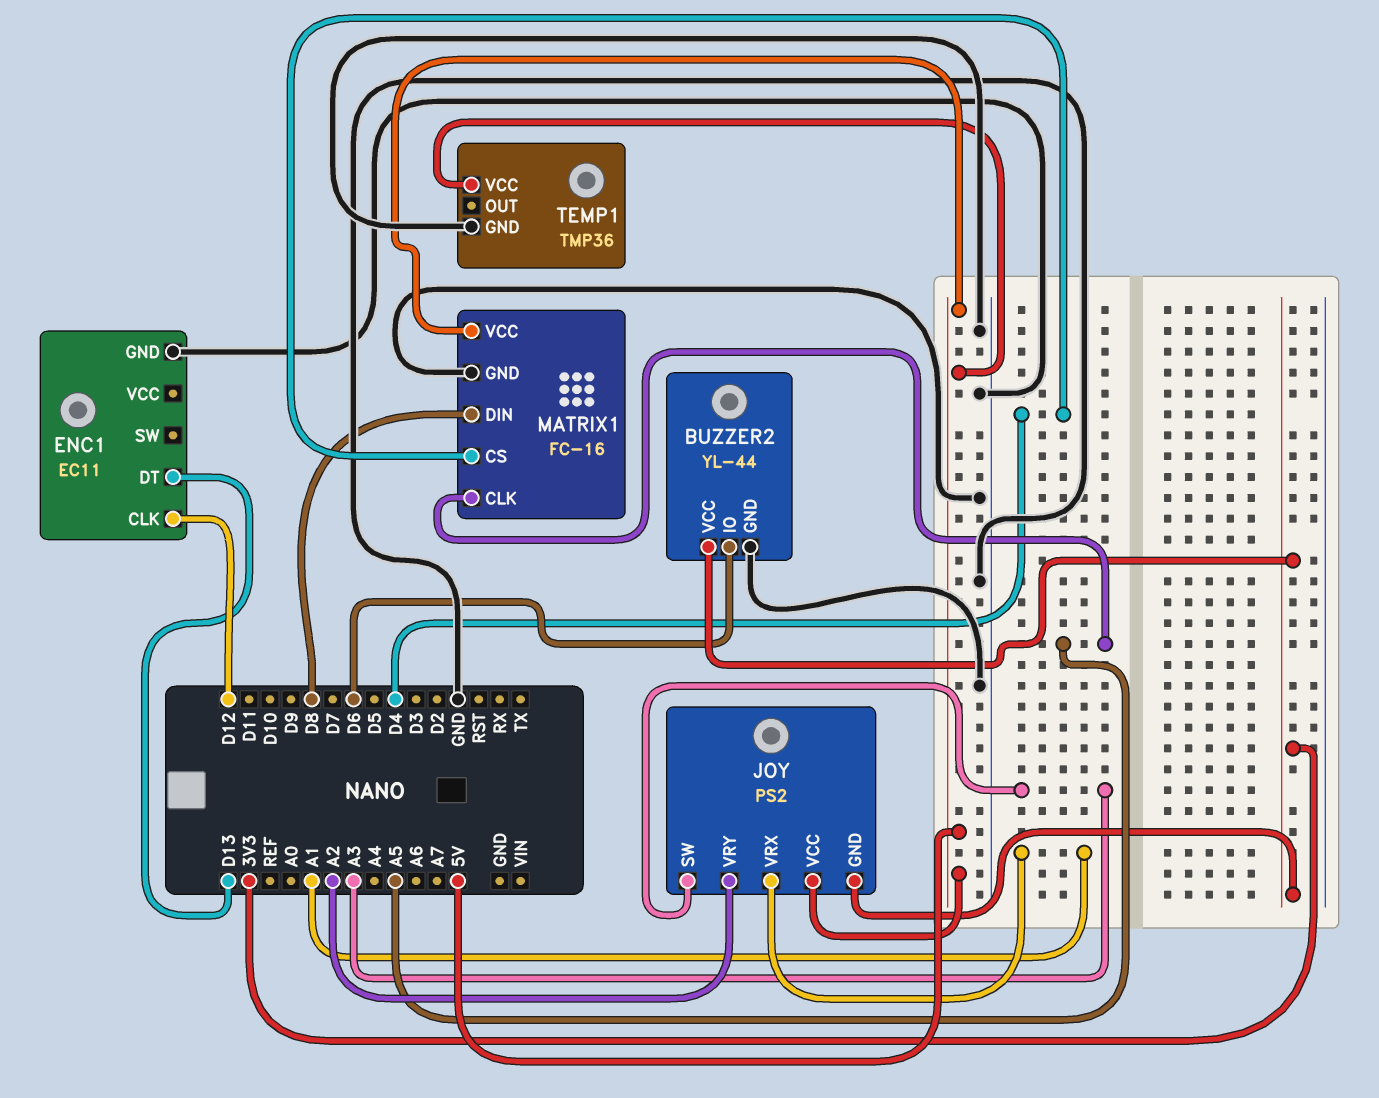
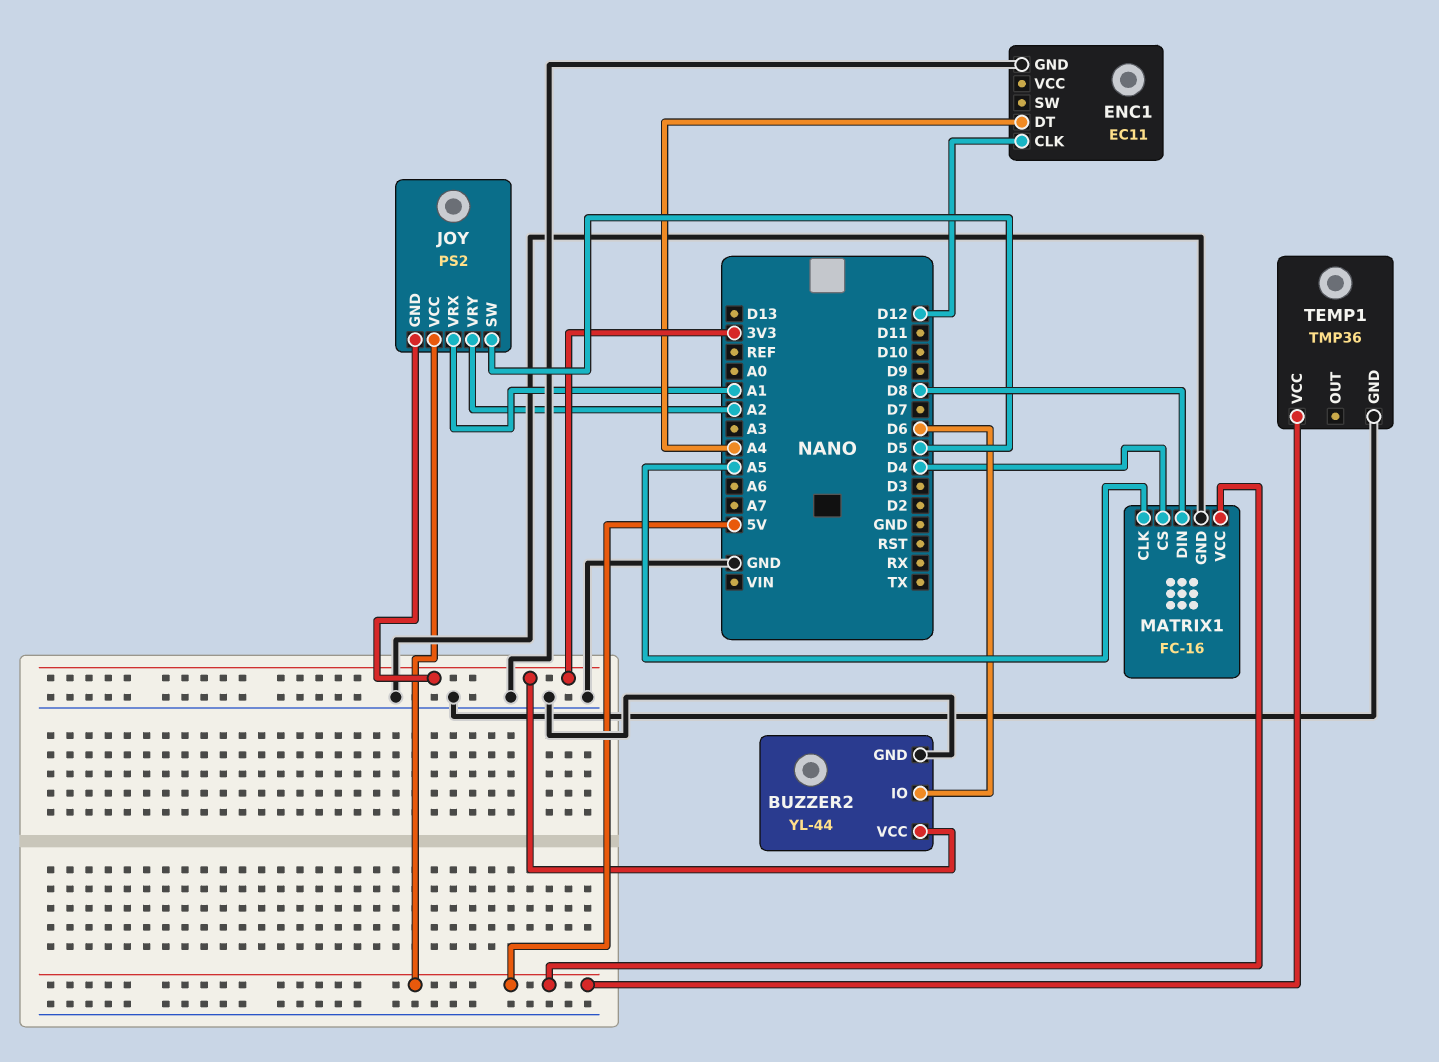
ENC1 pin DT: D13 -> A4
JOY pin SW: A3 -> D5

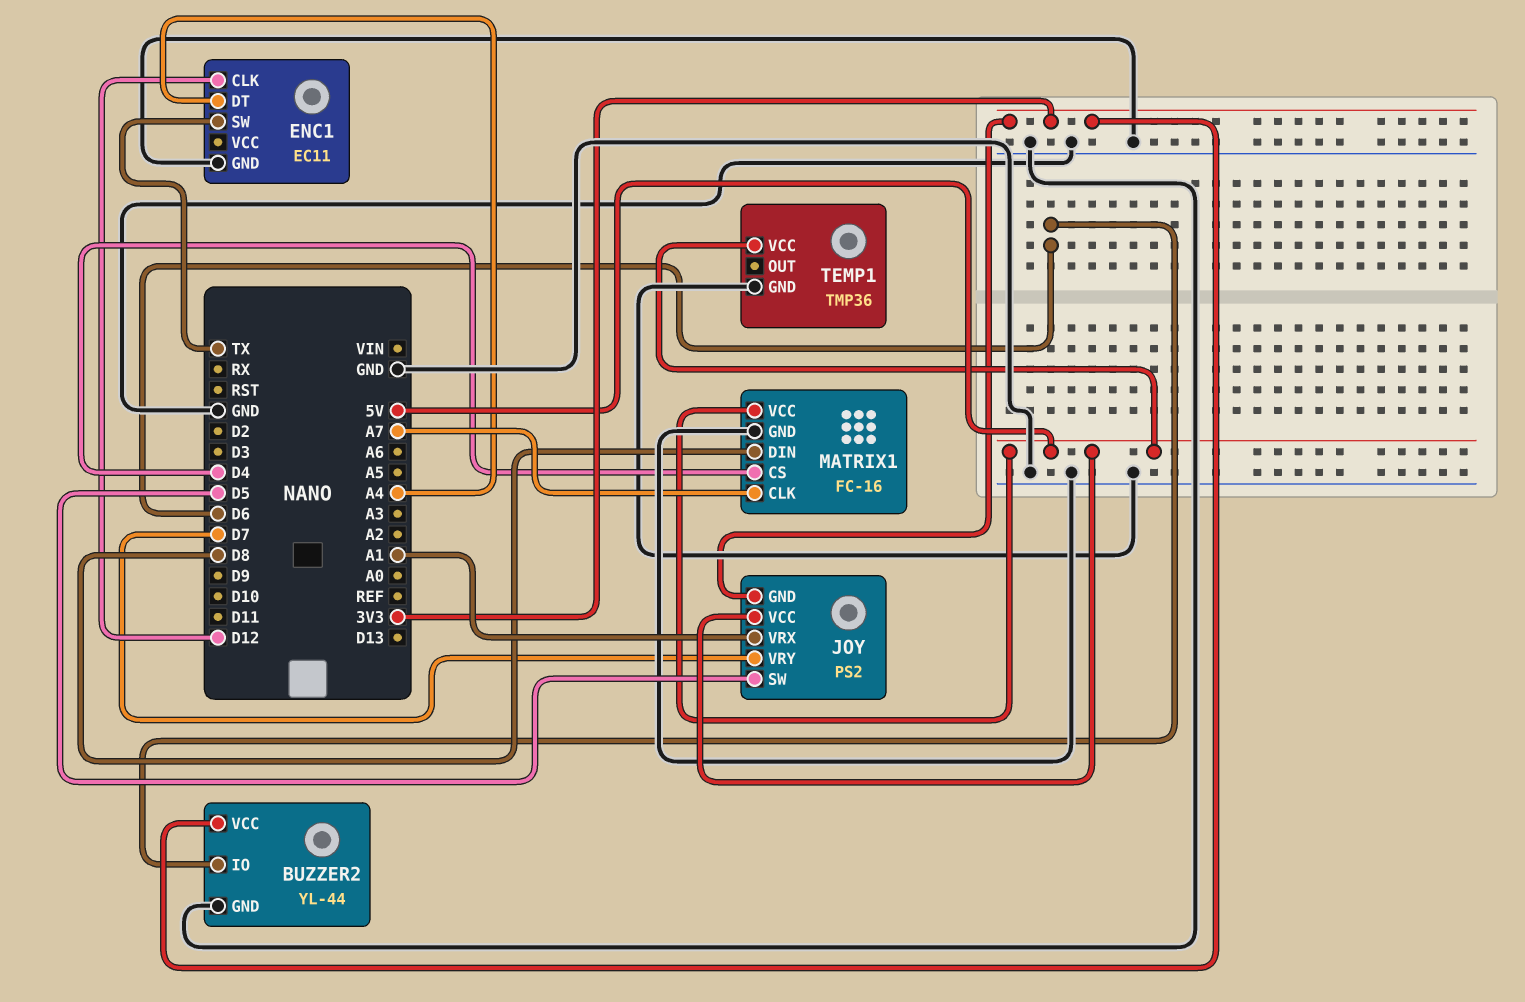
ENC1 pin SW: none -> TX
JOY pin VRY: A2 -> D7
MATRIX1 pin CLK: A5 -> A7

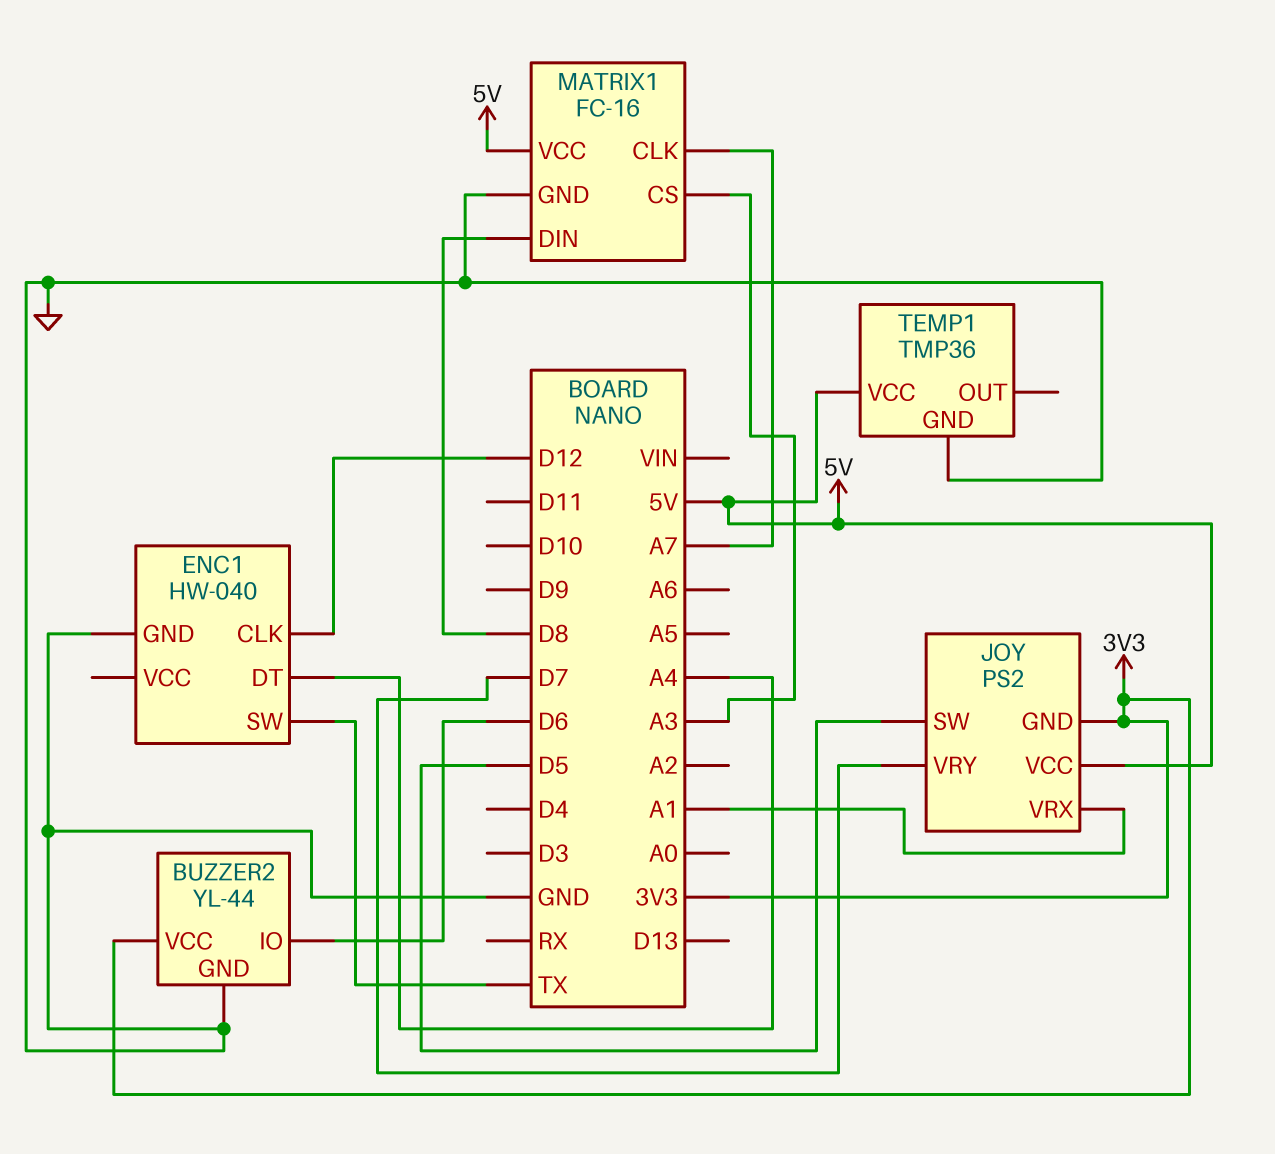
ENC1: EC11 -> HW-040
MATRIX1 pin CS: D4 -> A3

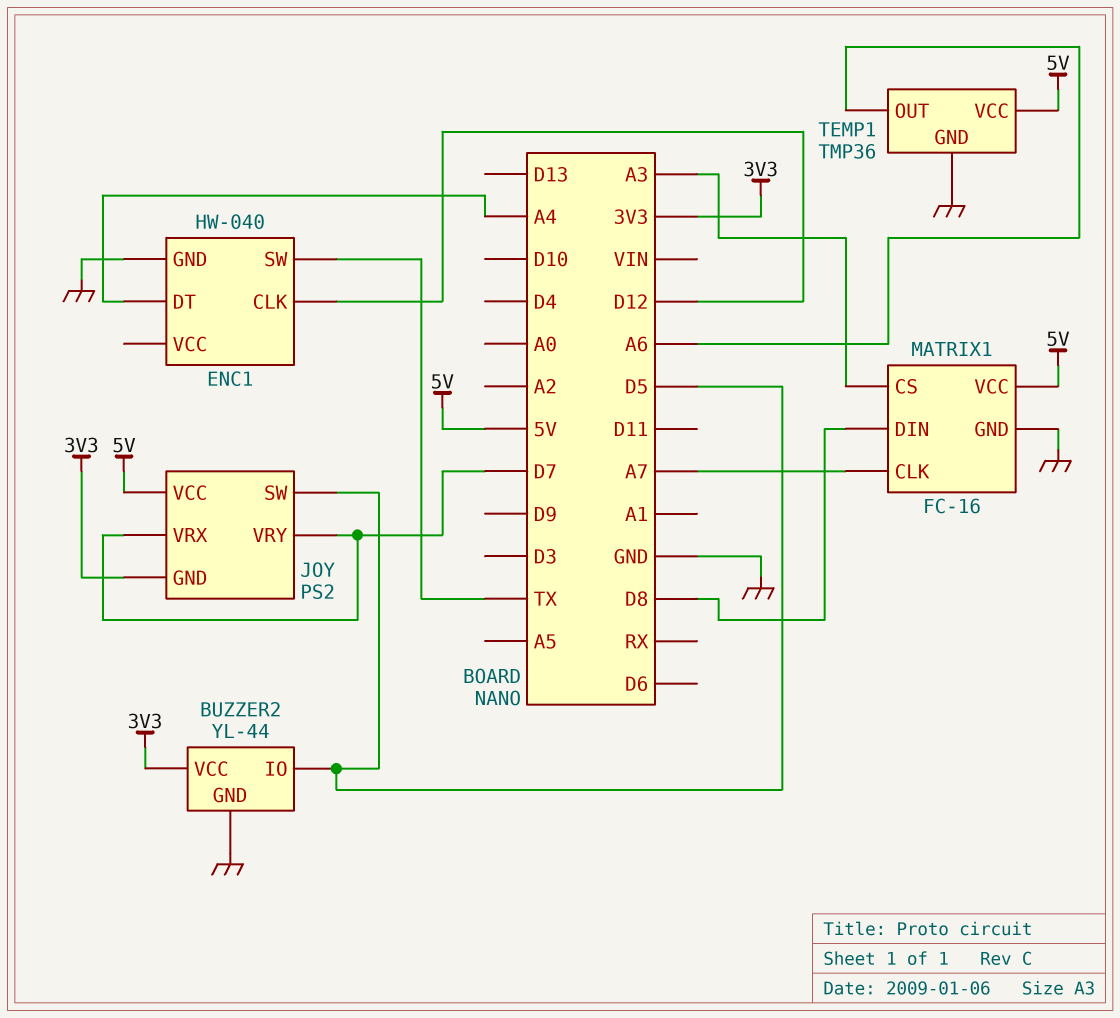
BUZZER2 pin IO: D6 -> D5
JOY pin VRX: A1 -> D7
TEMP1 pin OUT: none -> A6

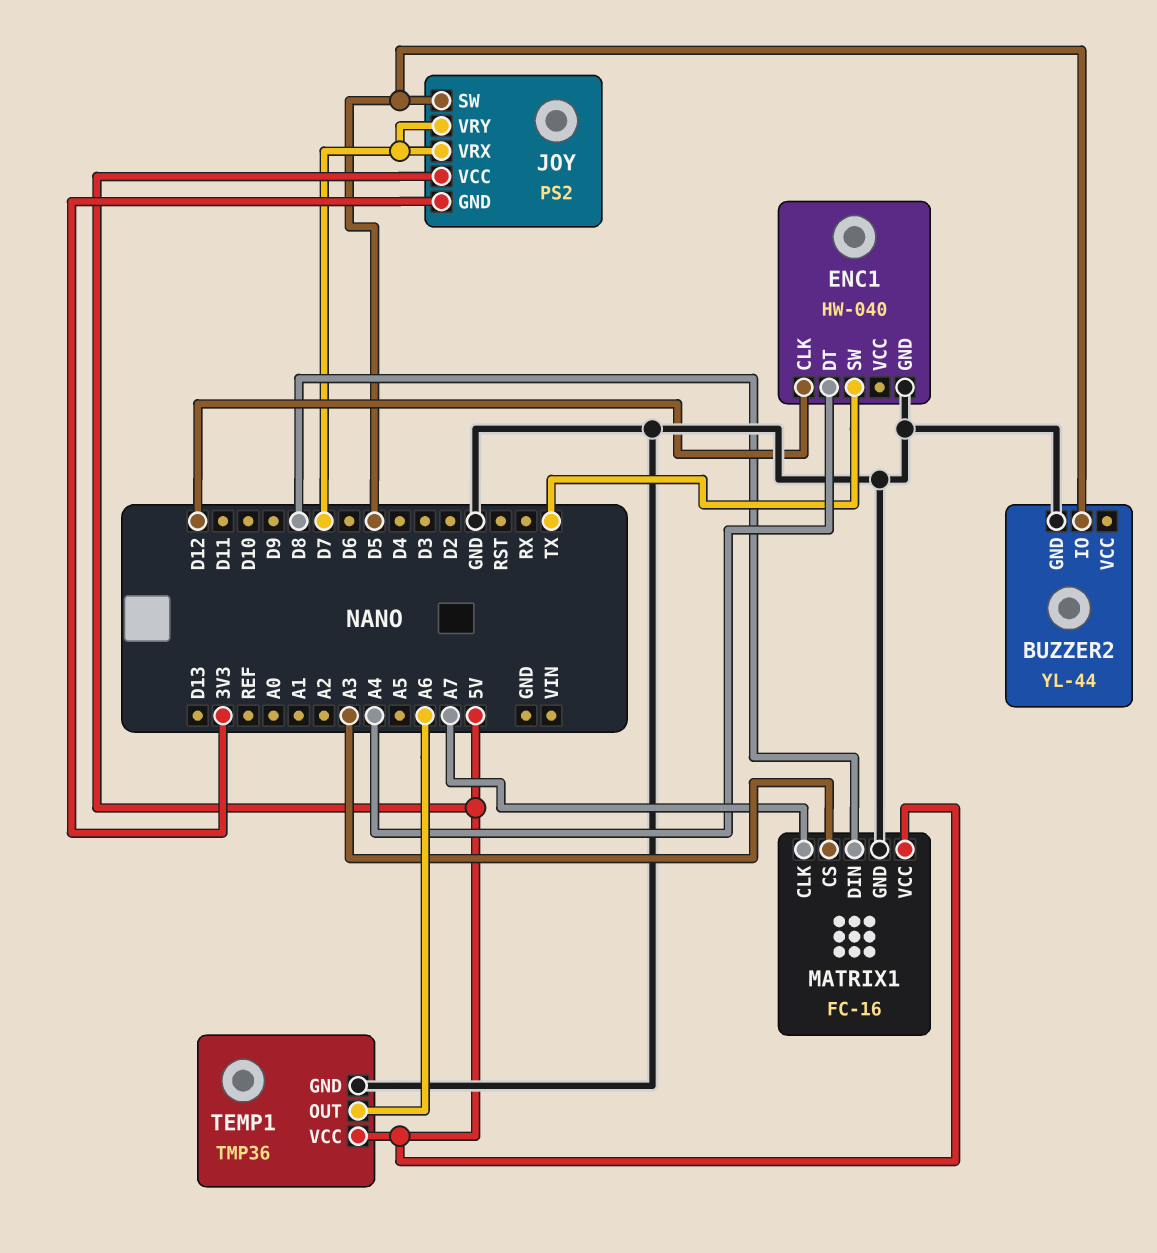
BUZZER2 pin VCC: 3V3 -> none

